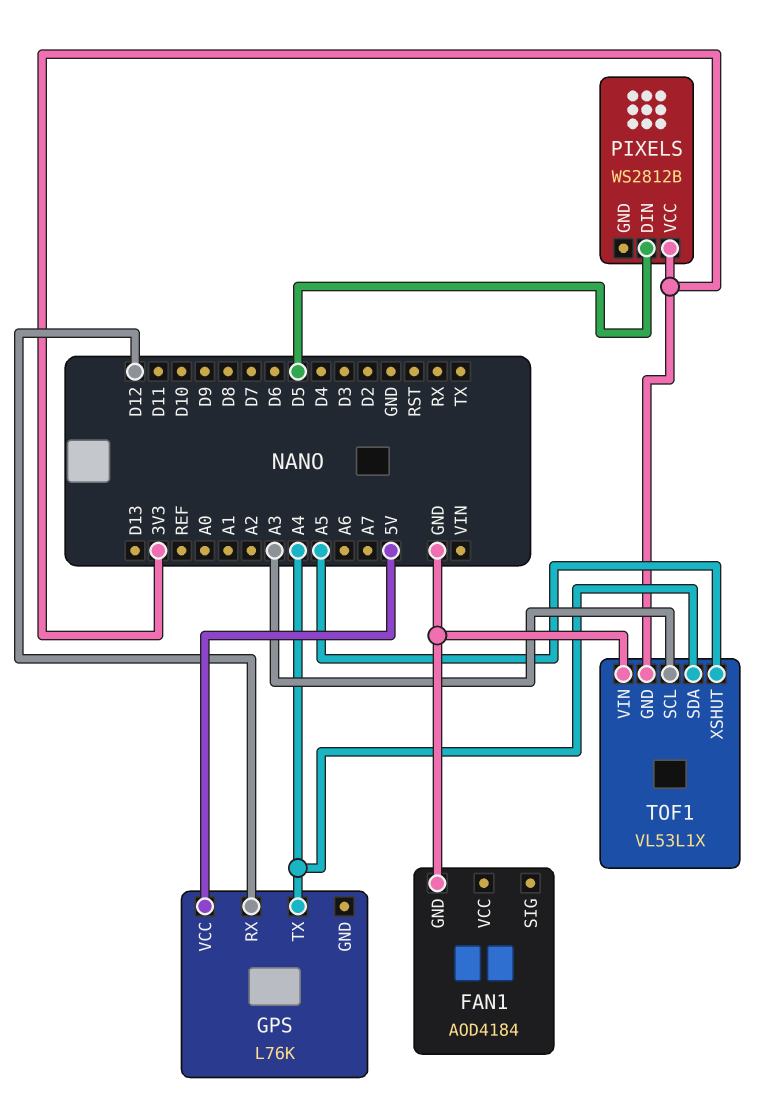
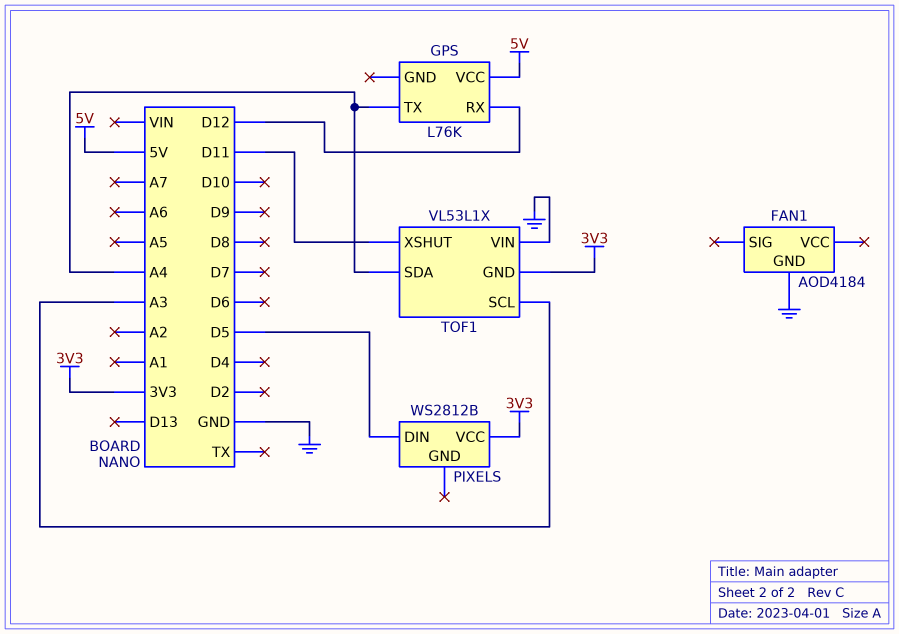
TOF1 pin XSHUT: A5 -> D11

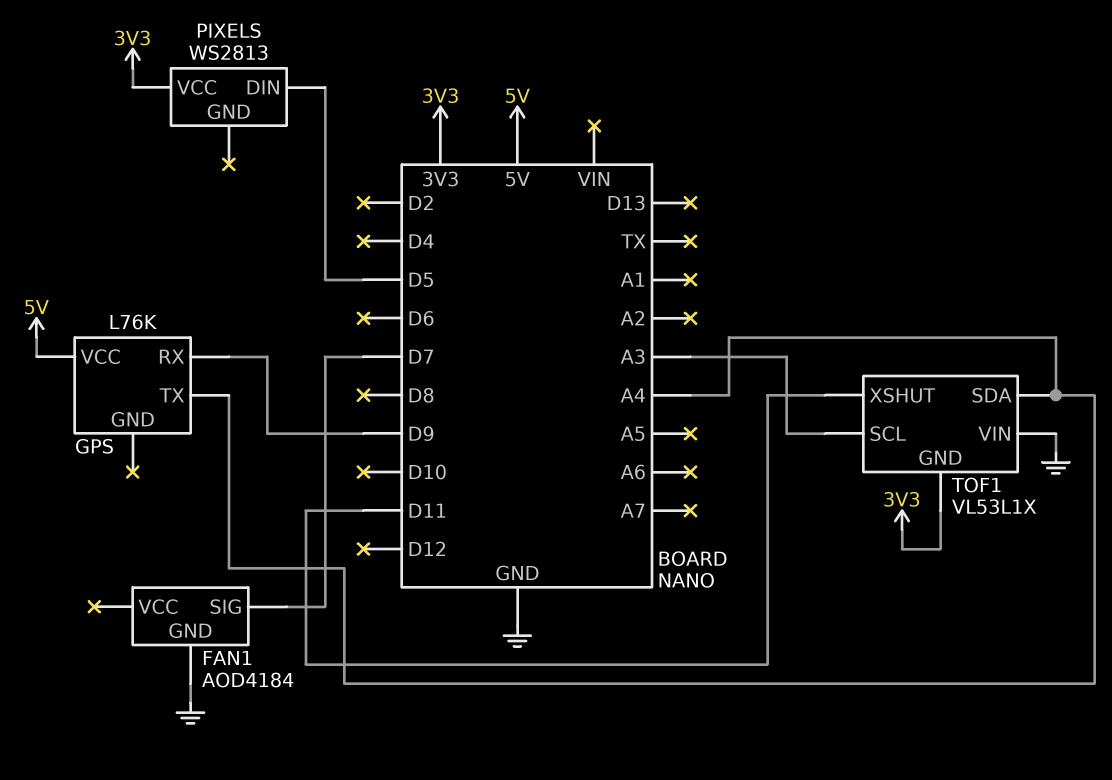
FAN1 pin SIG: none -> D7
GPS pin RX: D12 -> D9
PIXELS: WS2812B -> WS2813

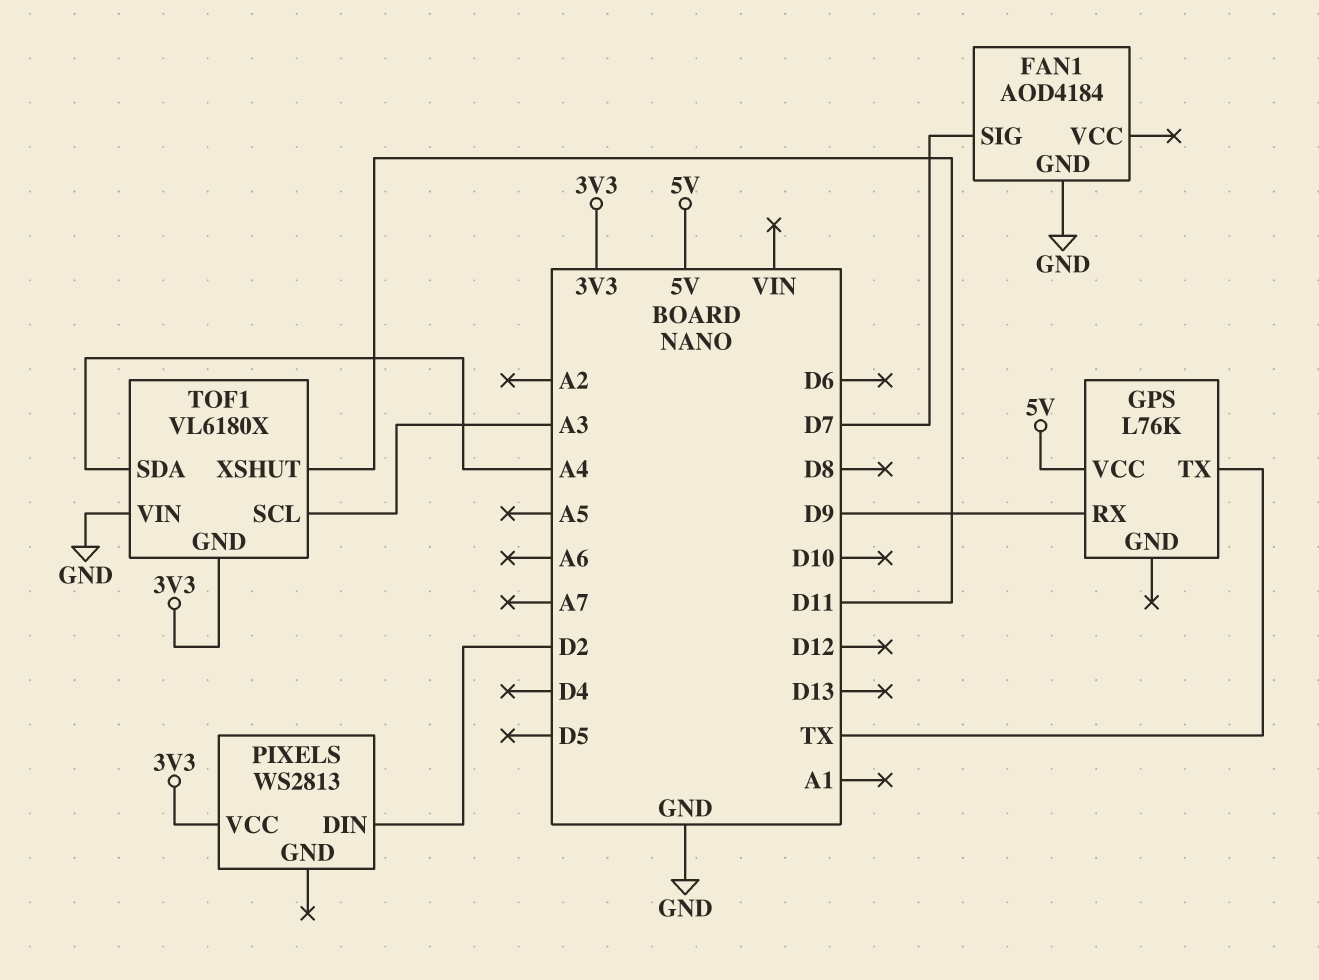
GPS pin TX: A4 -> TX
PIXELS pin DIN: D5 -> D2
TOF1: VL53L1X -> VL6180X

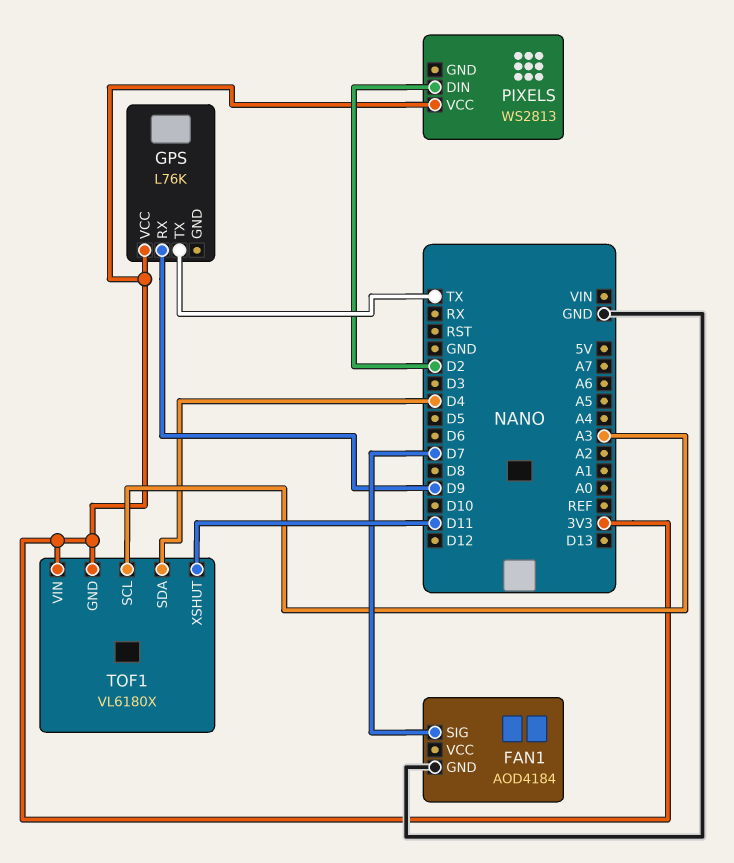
GPS pin VCC: 5V -> 3V3
TOF1 pin SDA: A4 -> D4
TOF1 pin VIN: GND -> 3V3

